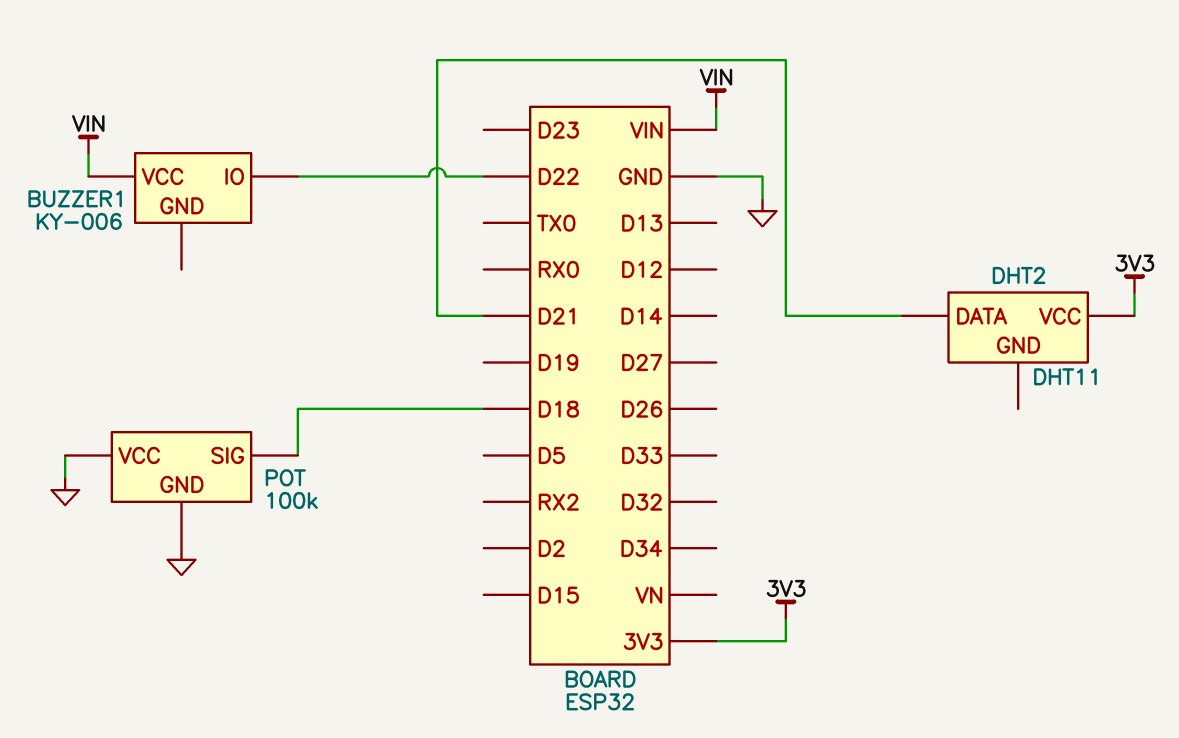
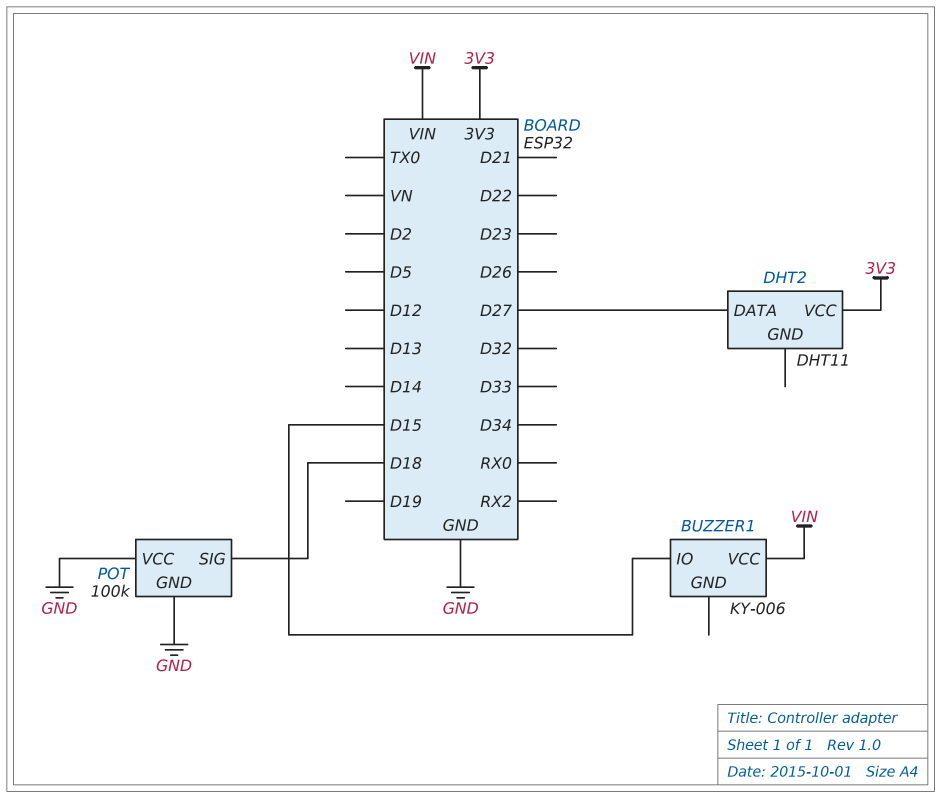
BUZZER1 pin IO: D22 -> D15
DHT2 pin DATA: D21 -> D27

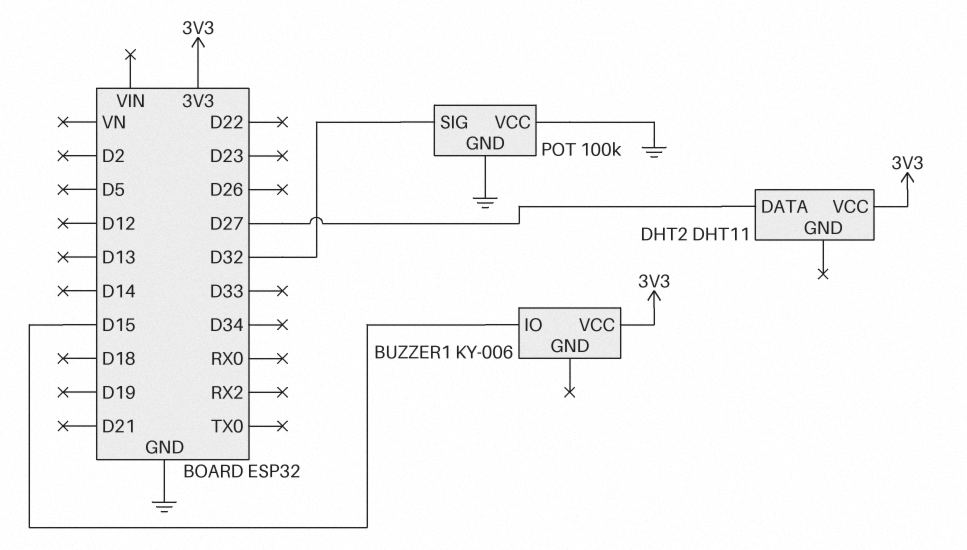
BUZZER1 pin VCC: VIN -> 3V3
POT pin SIG: D18 -> D32

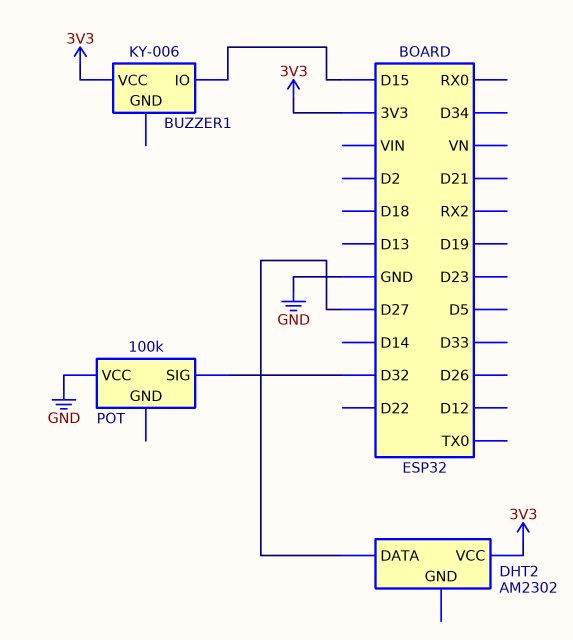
DHT2: DHT11 -> AM2302
POT pin GND: GND -> none

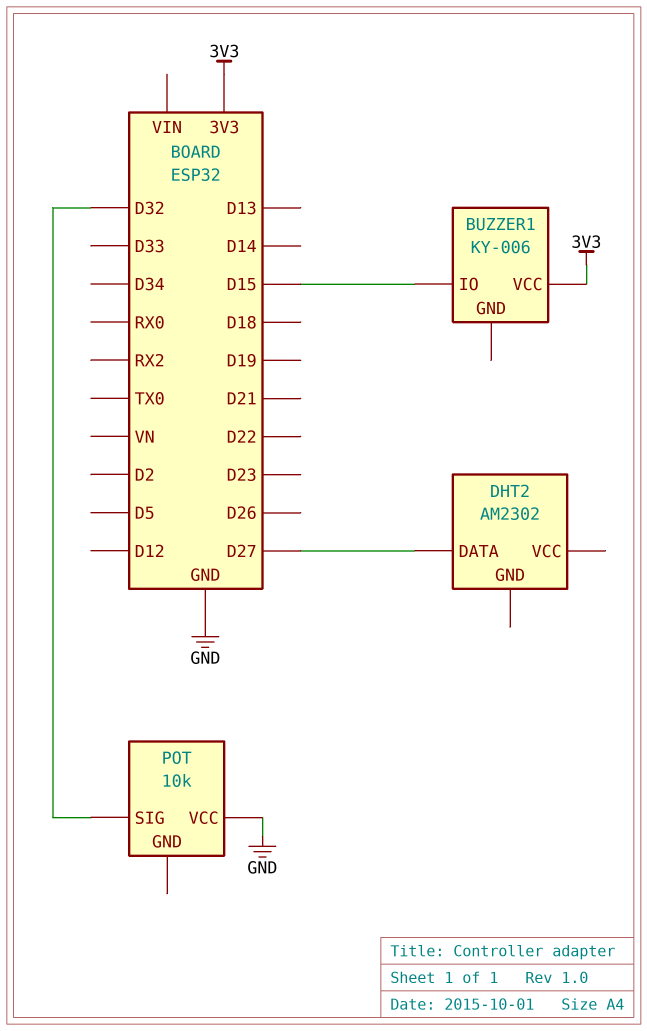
DHT2 pin VCC: 3V3 -> none
POT: 100k -> 10k

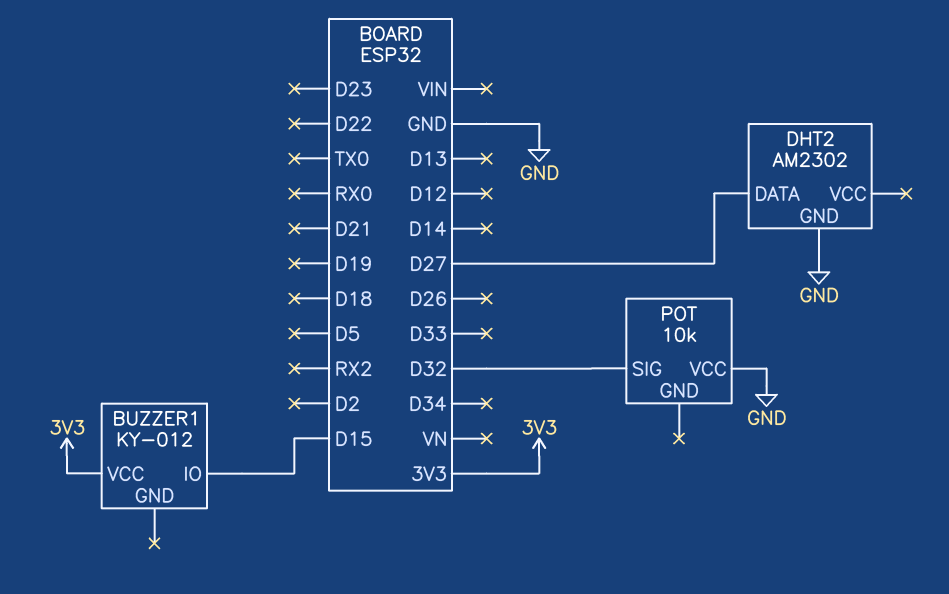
BUZZER1: KY-006 -> KY-012
DHT2 pin GND: none -> GND

